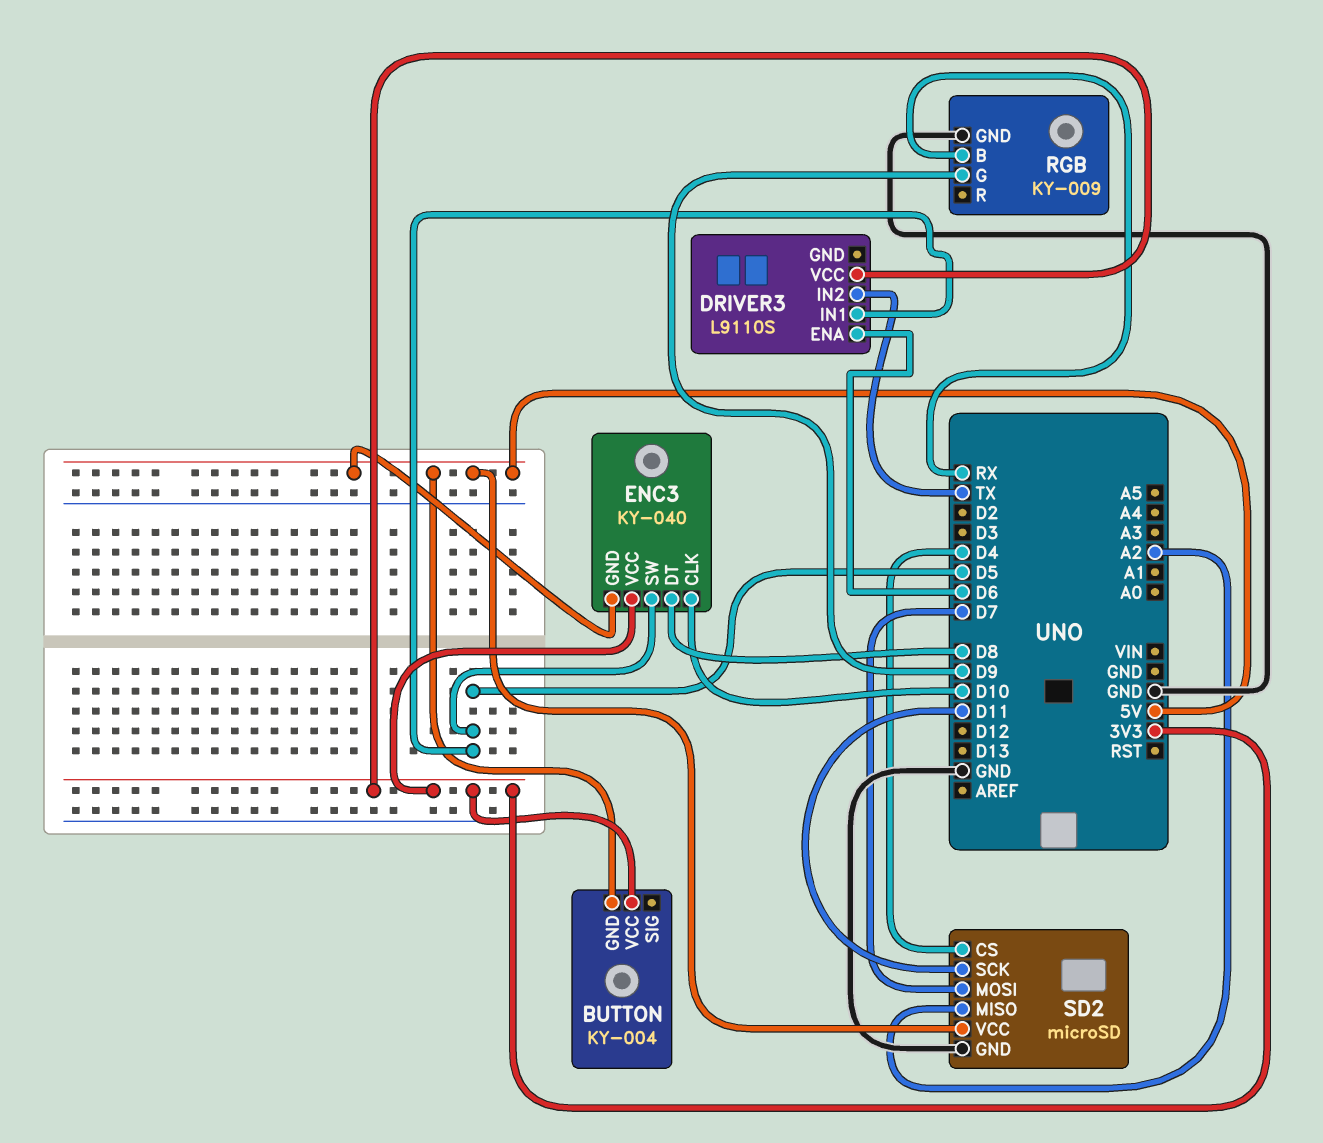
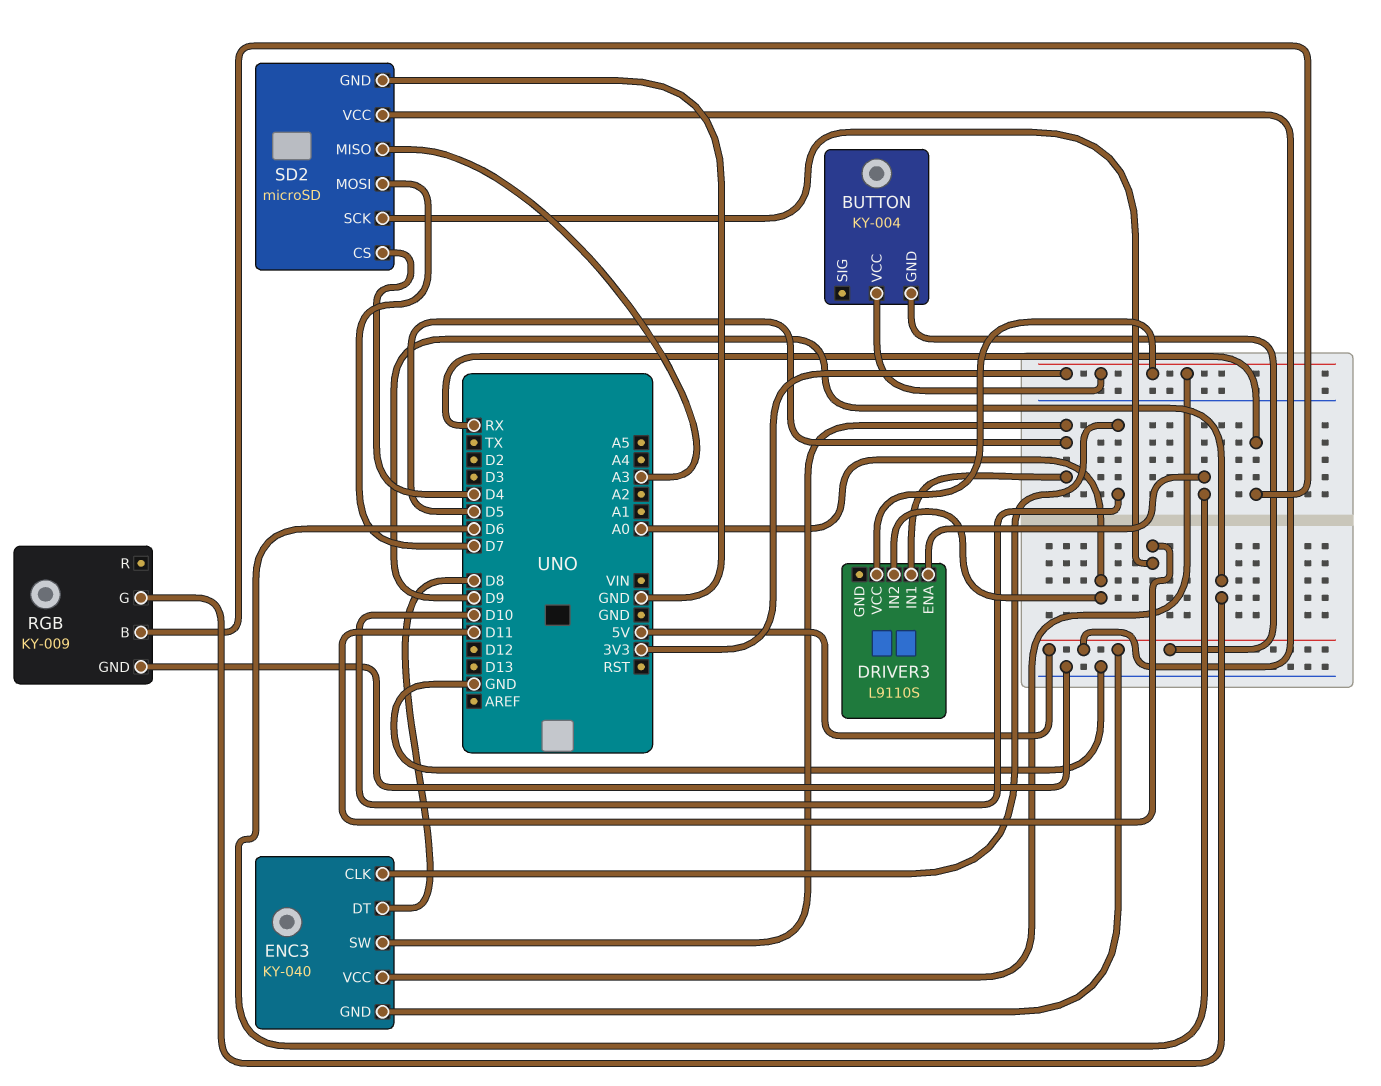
DRIVER3 pin IN2: TX -> A0
SD2 pin MISO: A2 -> A3

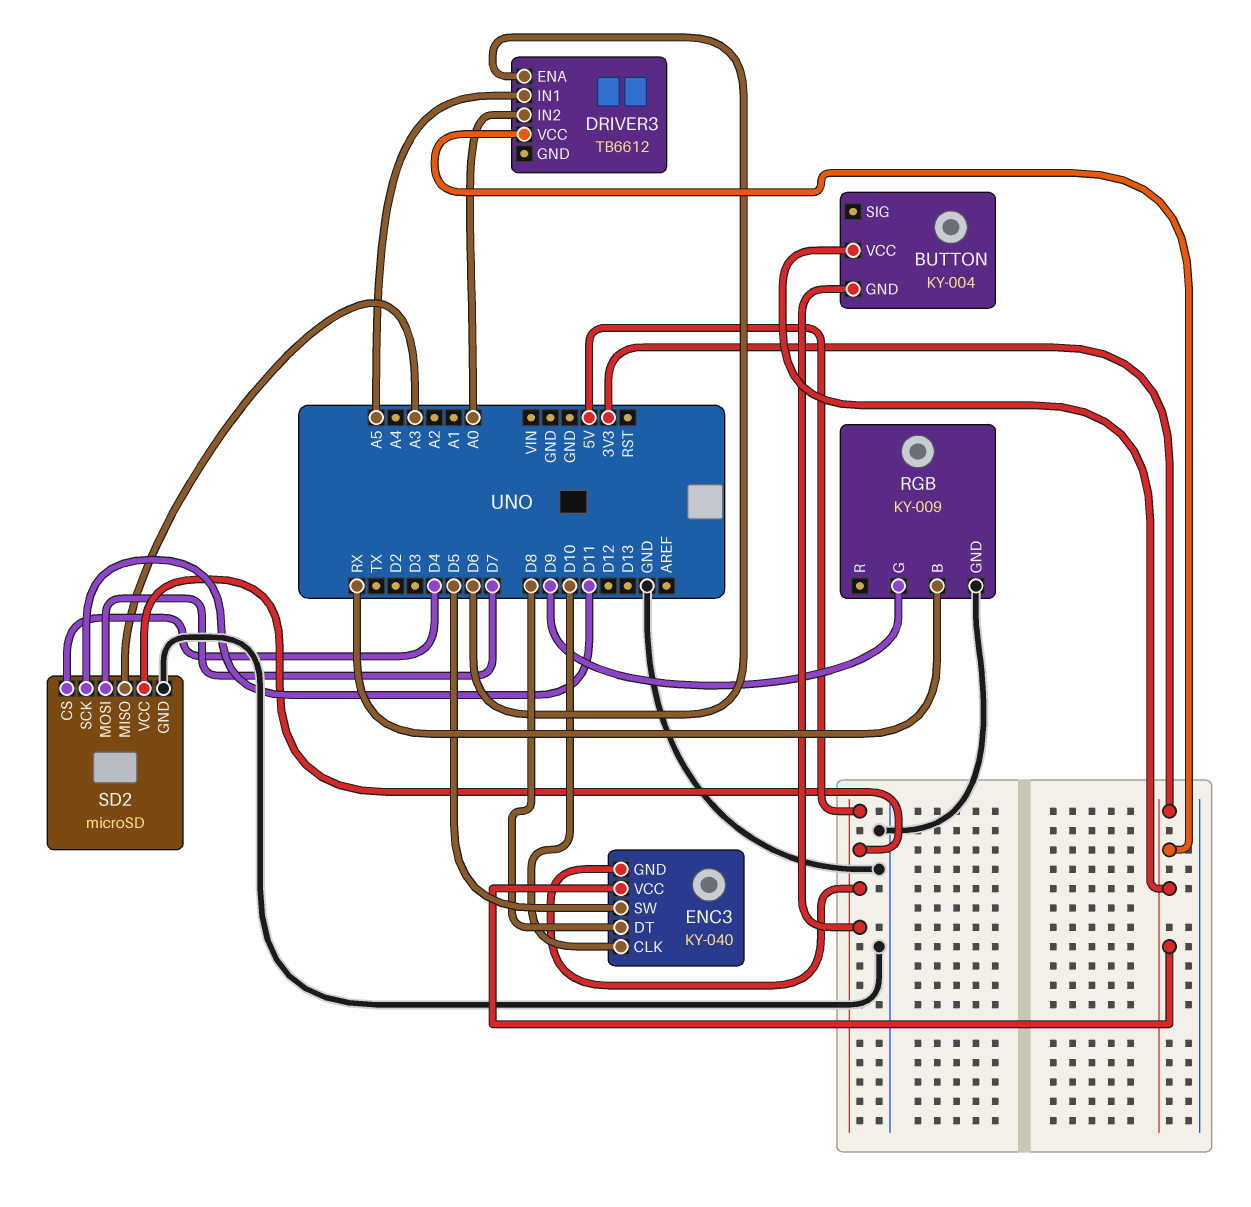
DRIVER3: L9110S -> TB6612
DRIVER3 pin IN1: D5 -> A5

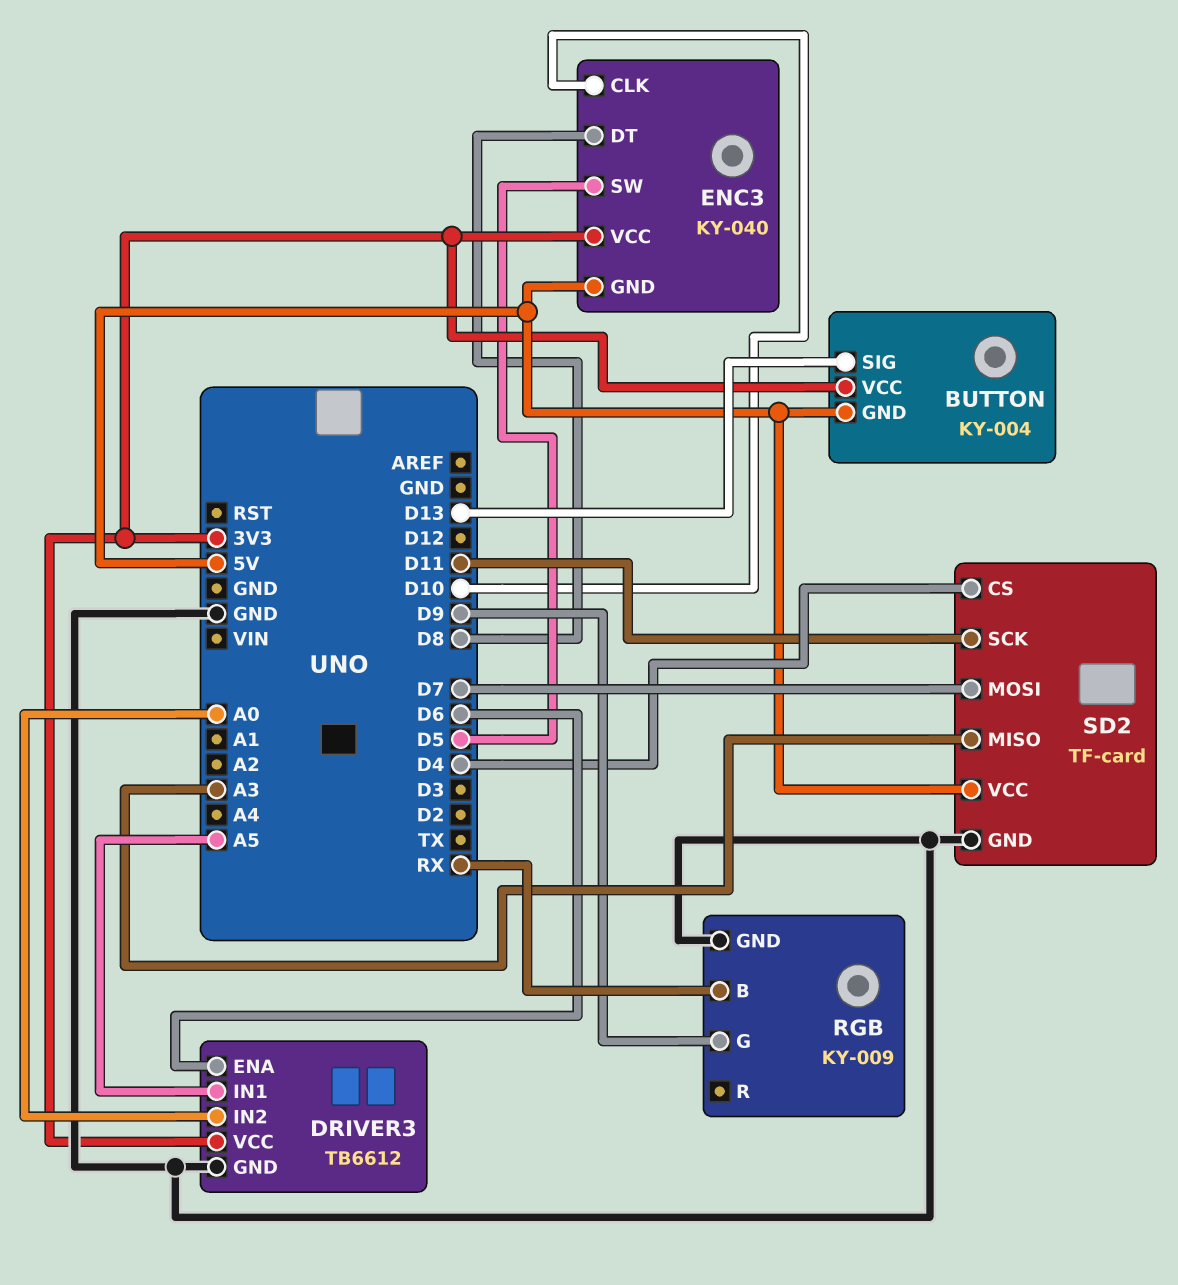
BUTTON pin SIG: none -> D13
DRIVER3 pin GND: none -> GND
SD2: microSD -> TF-card

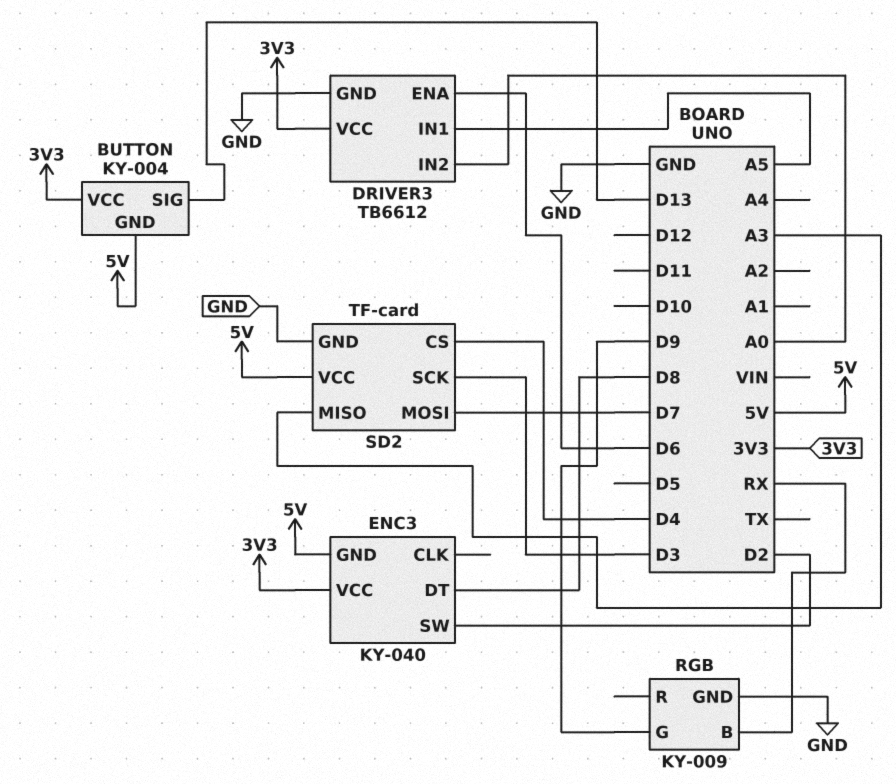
ENC3 pin CLK: D10 -> none
ENC3 pin SW: D5 -> D2
SD2 pin SCK: D11 -> D3

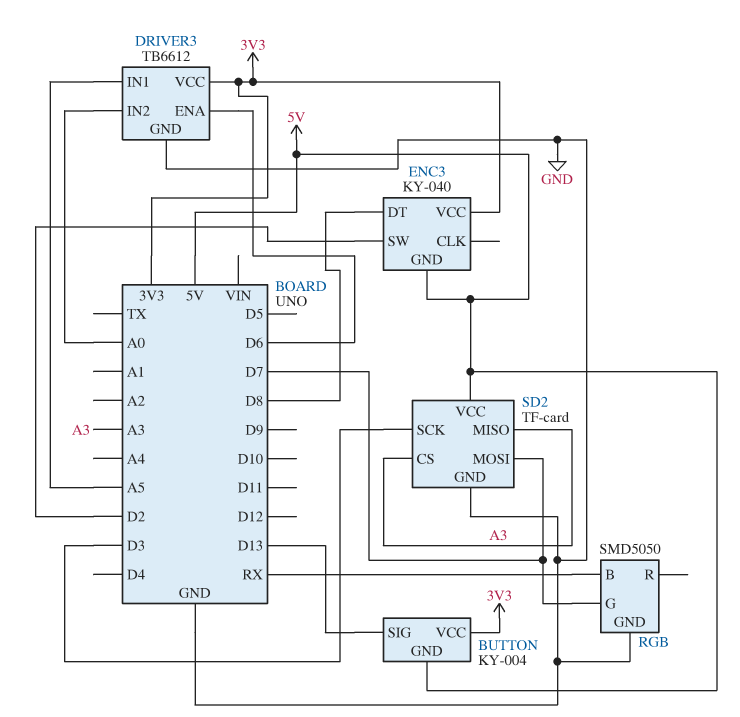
RGB: KY-009 -> SMD5050
RGB pin G: D9 -> D7
SD2 pin CS: D4 -> A3

